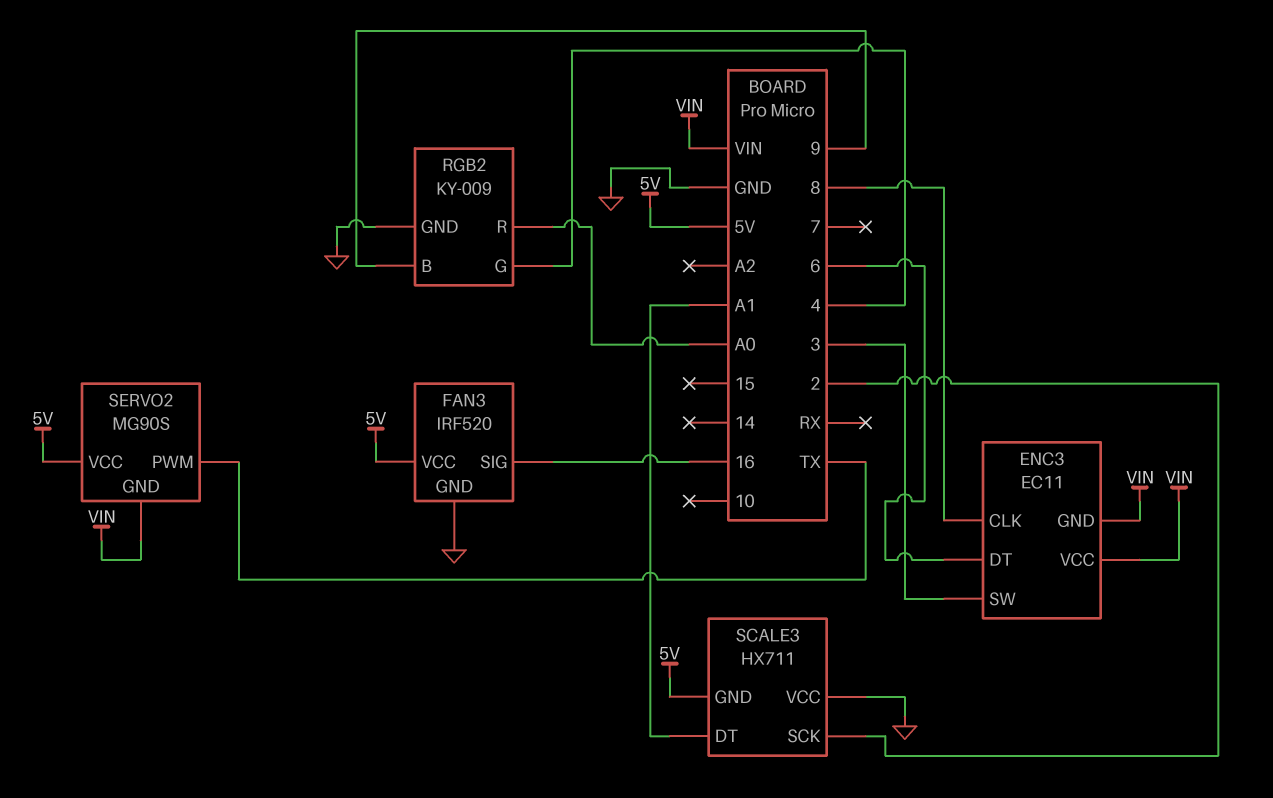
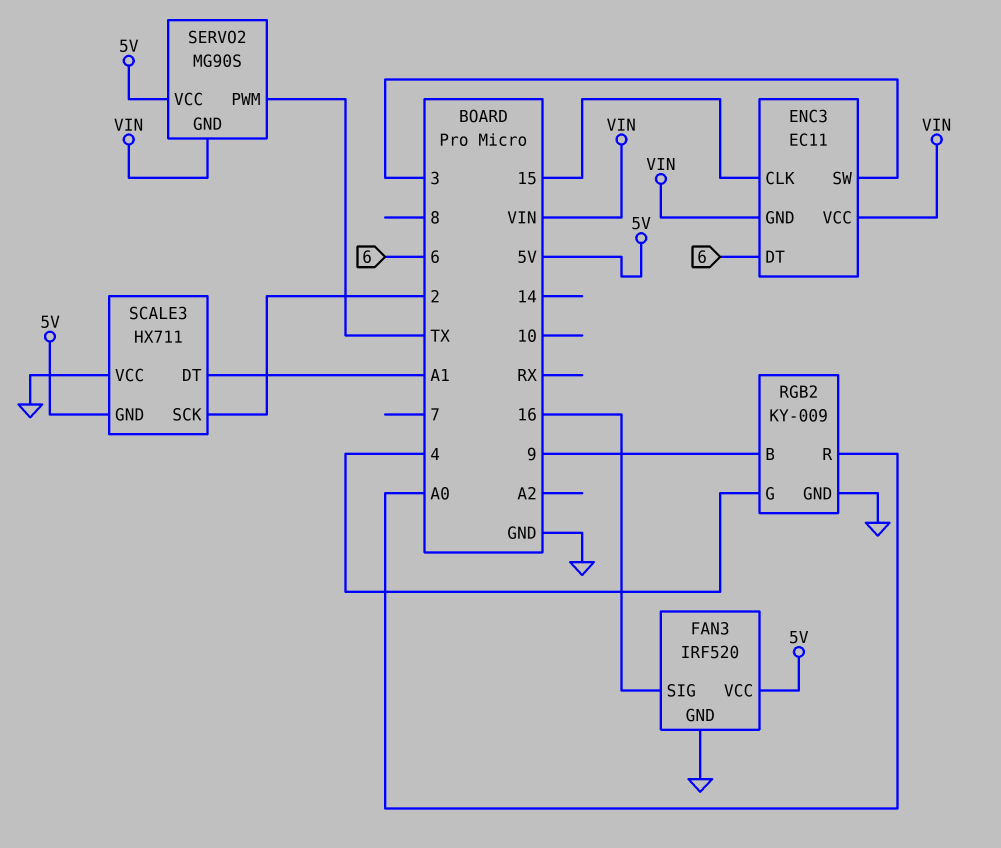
ENC3 pin CLK: 8 -> 15

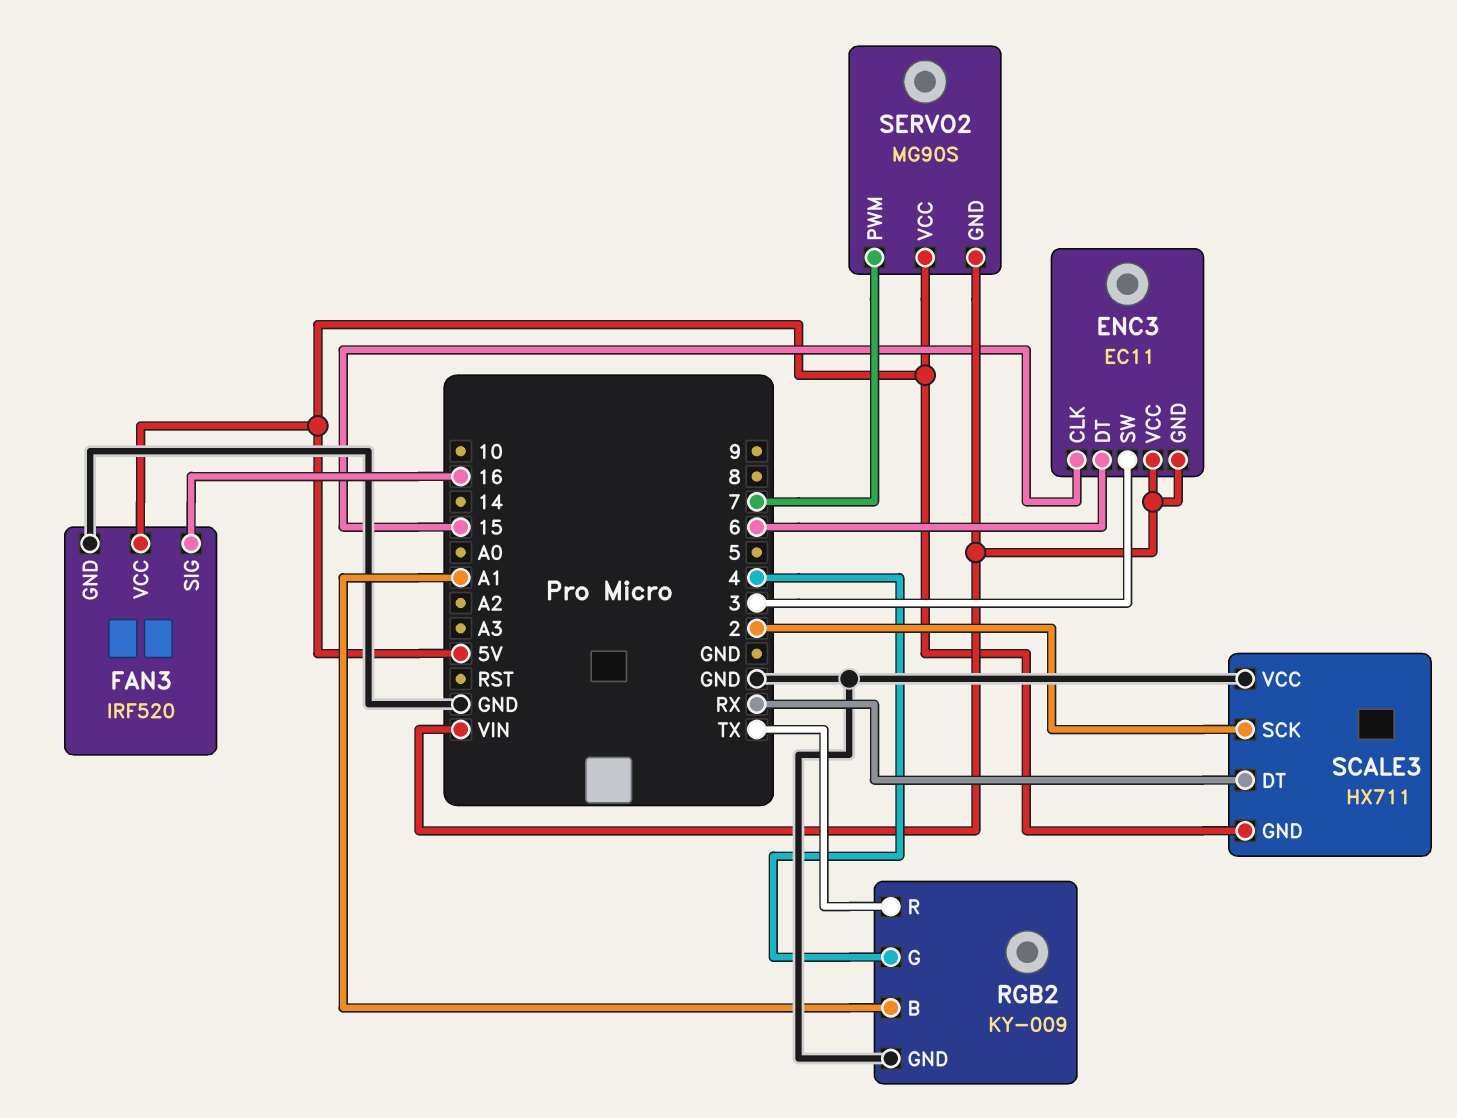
RGB2 pin B: 9 -> A1
RGB2 pin R: A0 -> TX
SCALE3 pin DT: A1 -> RX
SERVO2 pin PWM: TX -> 7

